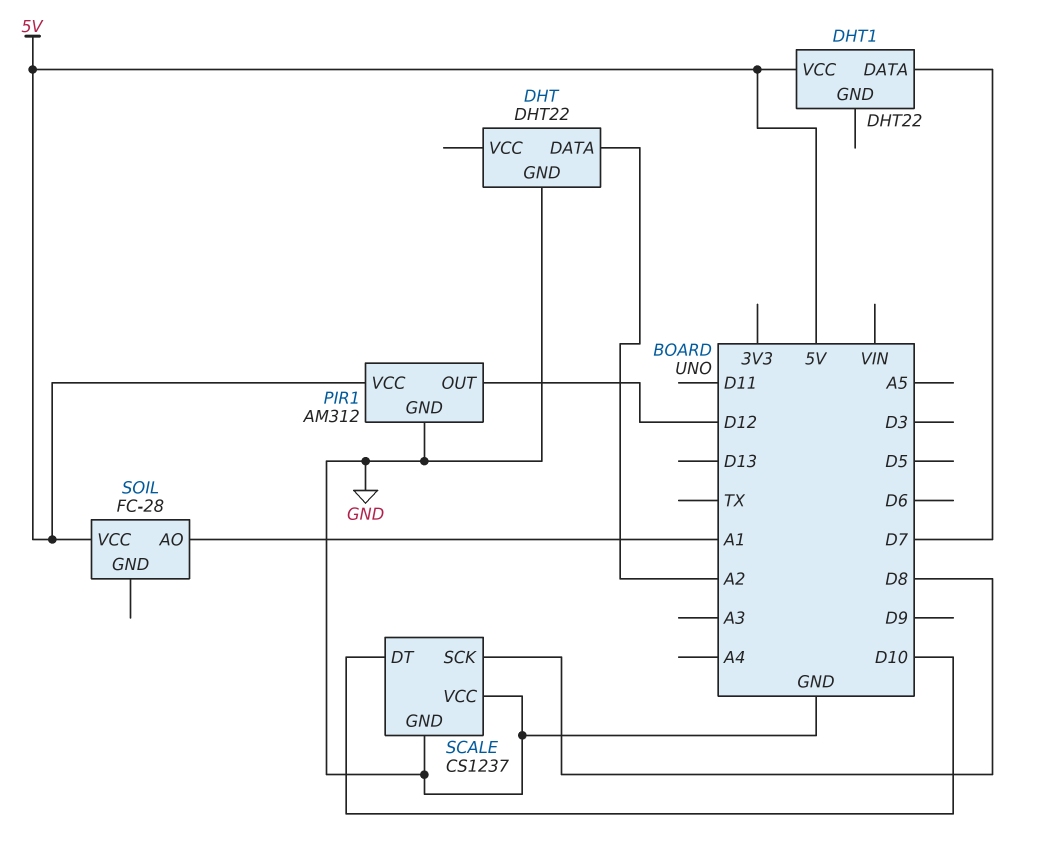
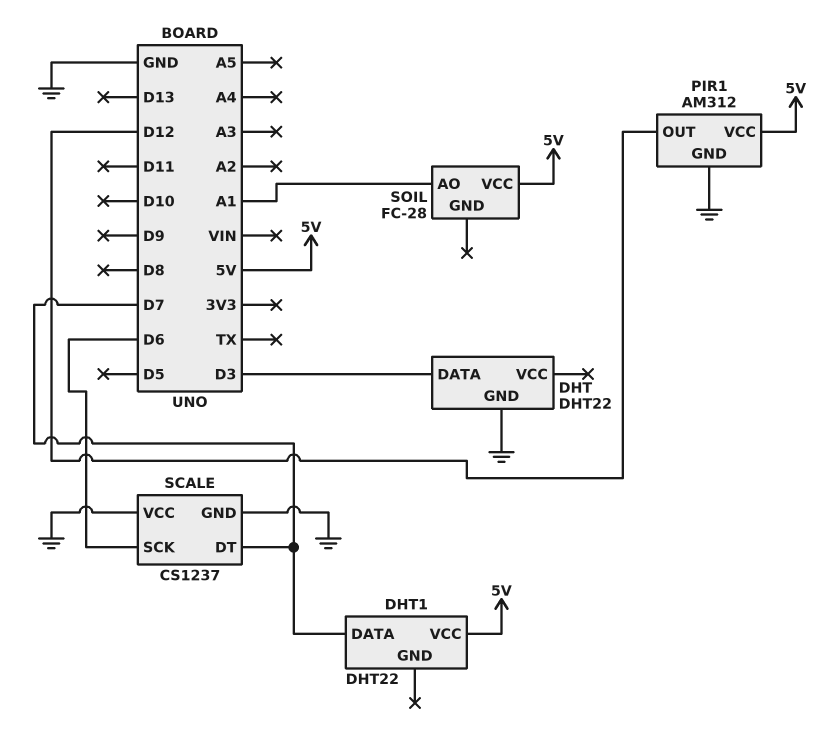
DHT pin DATA: A2 -> D3
SCALE pin DT: D10 -> D7
SCALE pin SCK: D8 -> D6

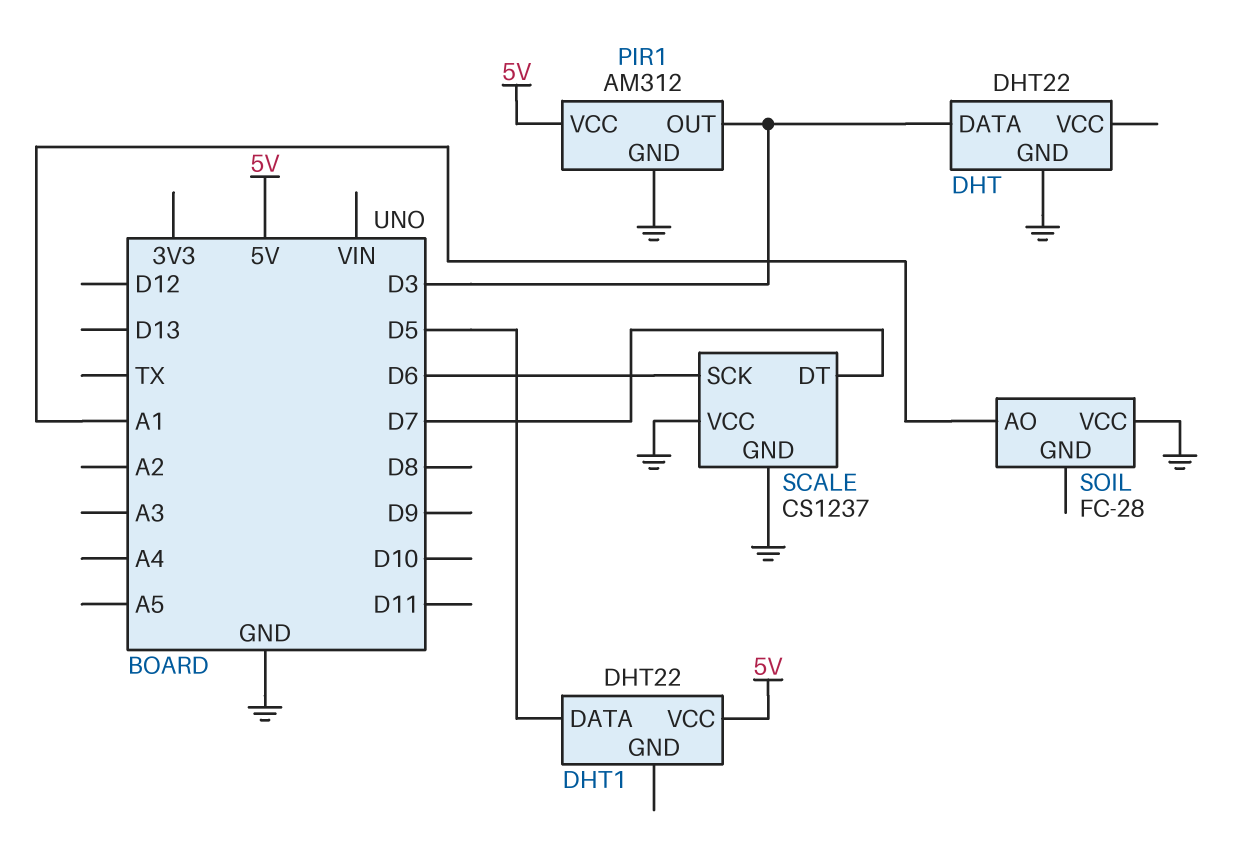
DHT1 pin DATA: D7 -> D5
PIR1 pin OUT: D12 -> D3
SOIL pin VCC: 5V -> GND

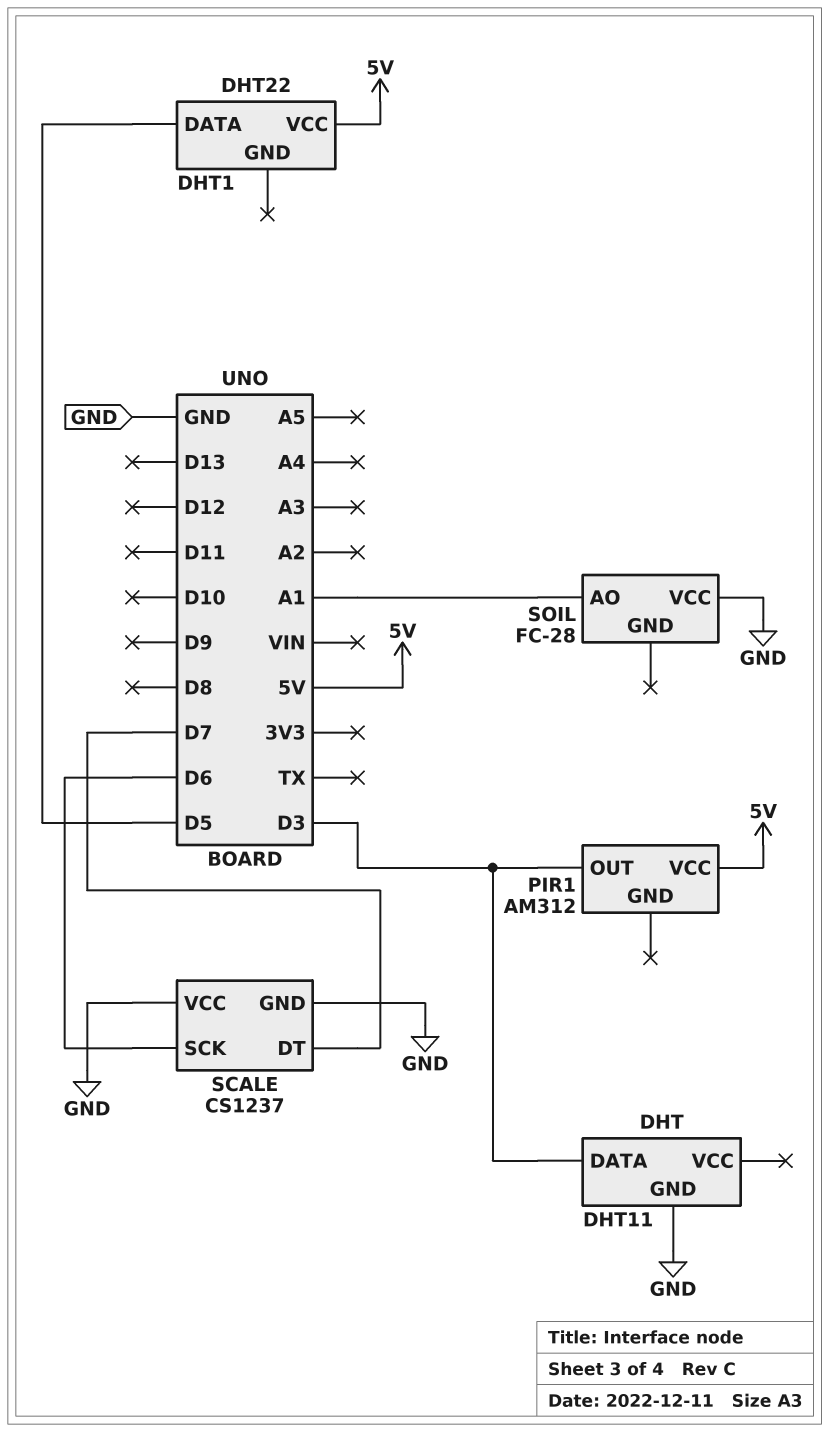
DHT: DHT22 -> DHT11
PIR1 pin GND: GND -> none

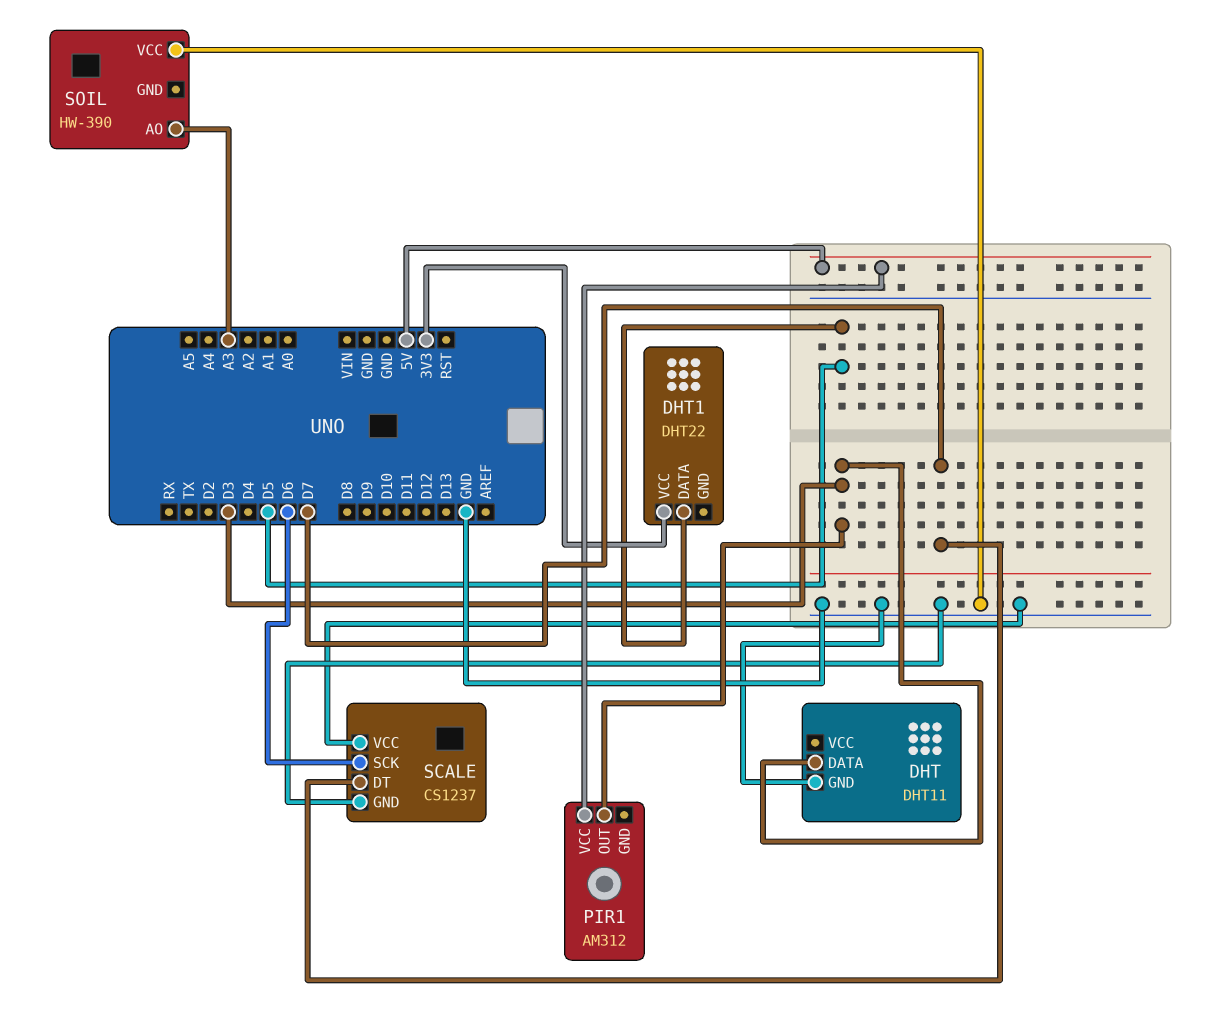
DHT1 pin VCC: 5V -> 3V3
SOIL: FC-28 -> HW-390
SOIL pin AO: A1 -> A3

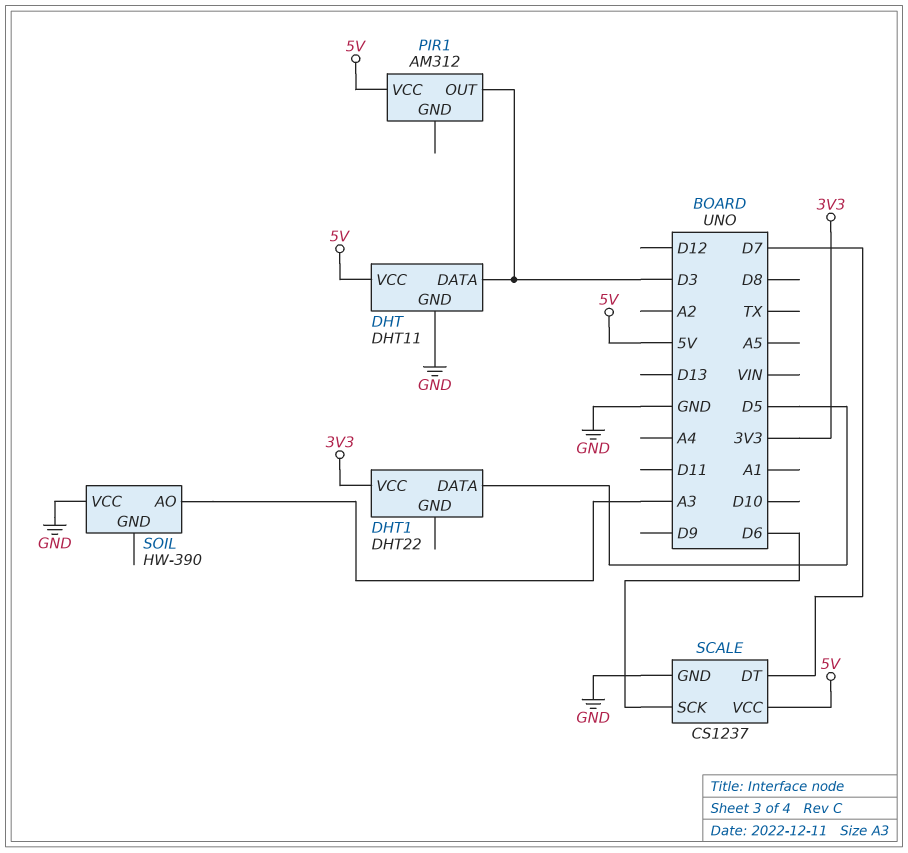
DHT pin VCC: none -> 5V
SCALE pin VCC: GND -> 5V

